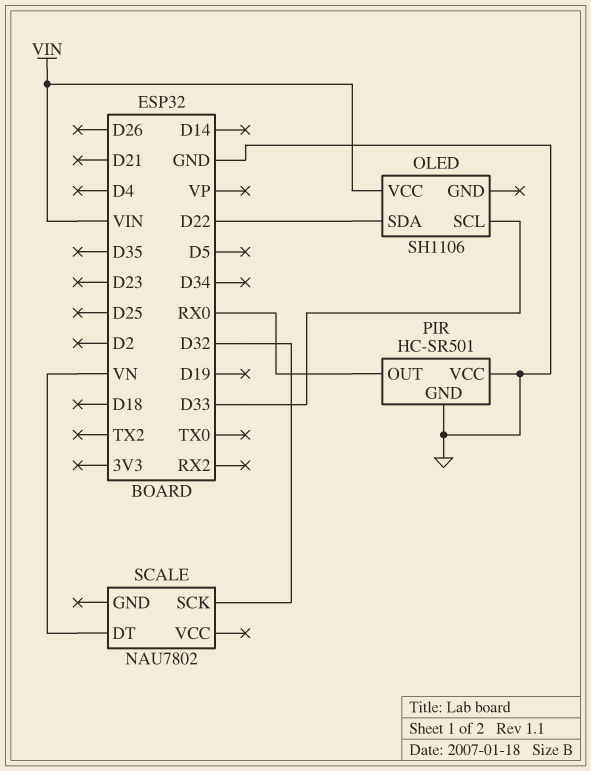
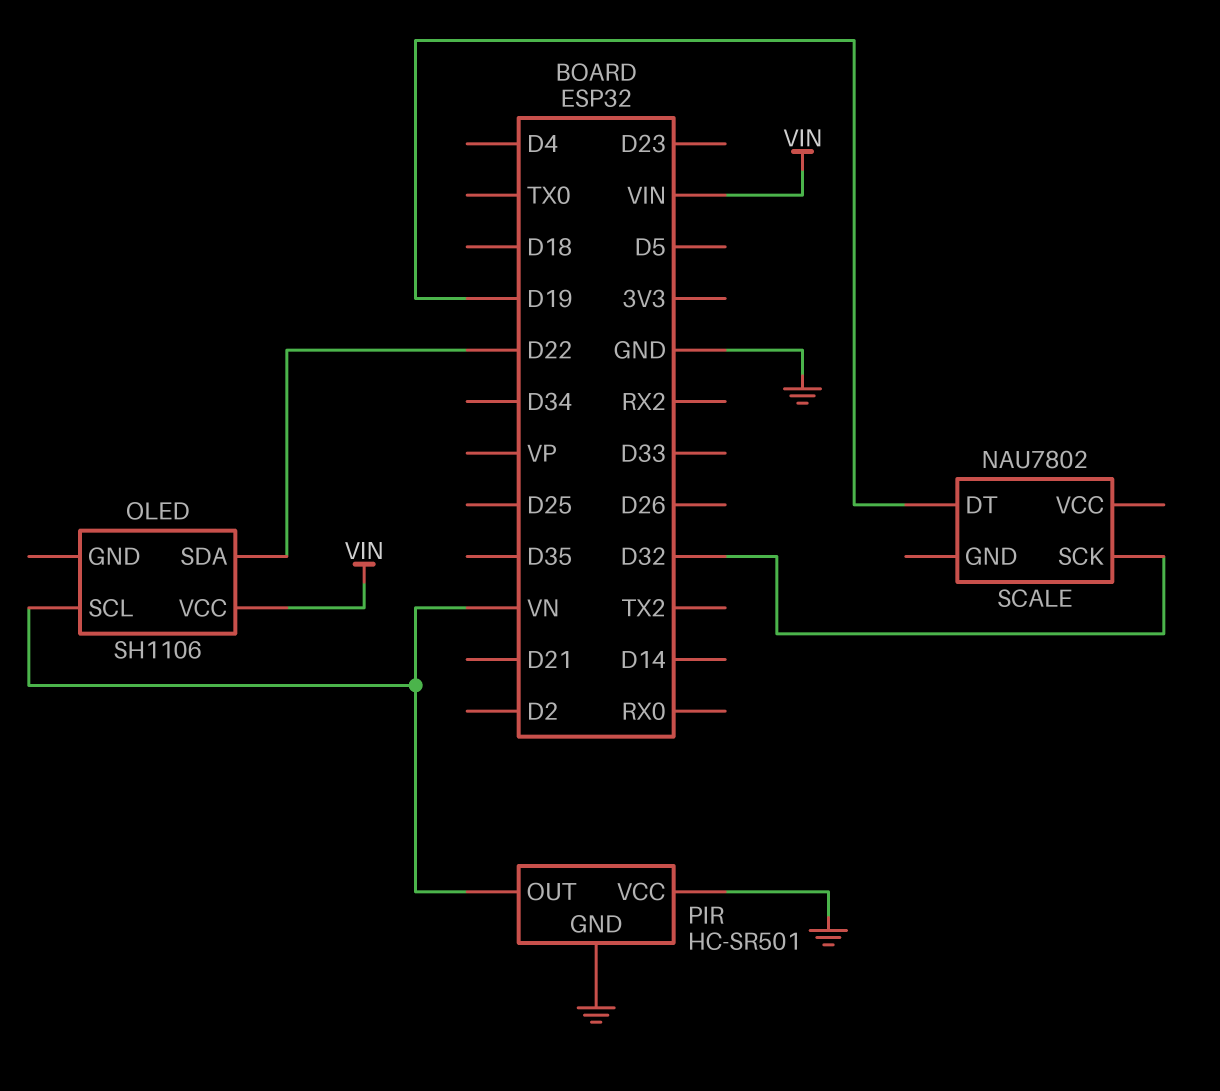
OLED pin SCL: D33 -> VN
PIR pin OUT: RX0 -> VN
SCALE pin DT: VN -> D19

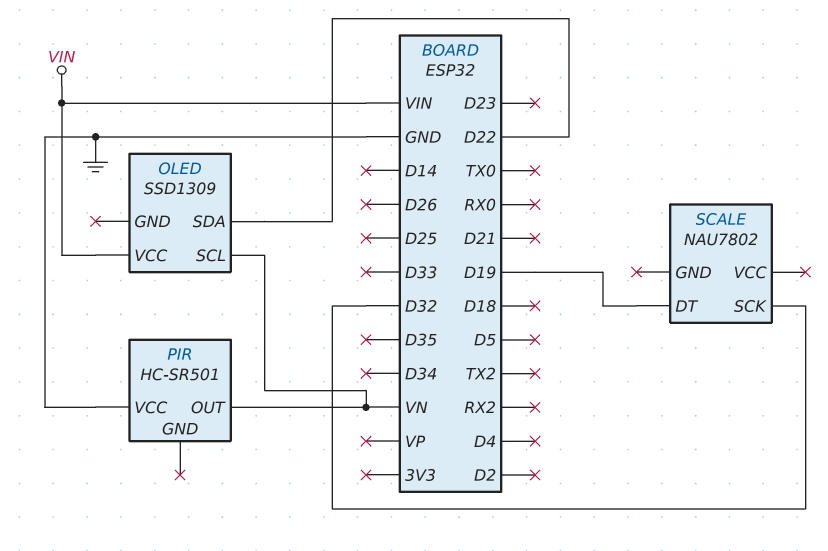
OLED: SH1106 -> SSD1309
PIR pin GND: GND -> none

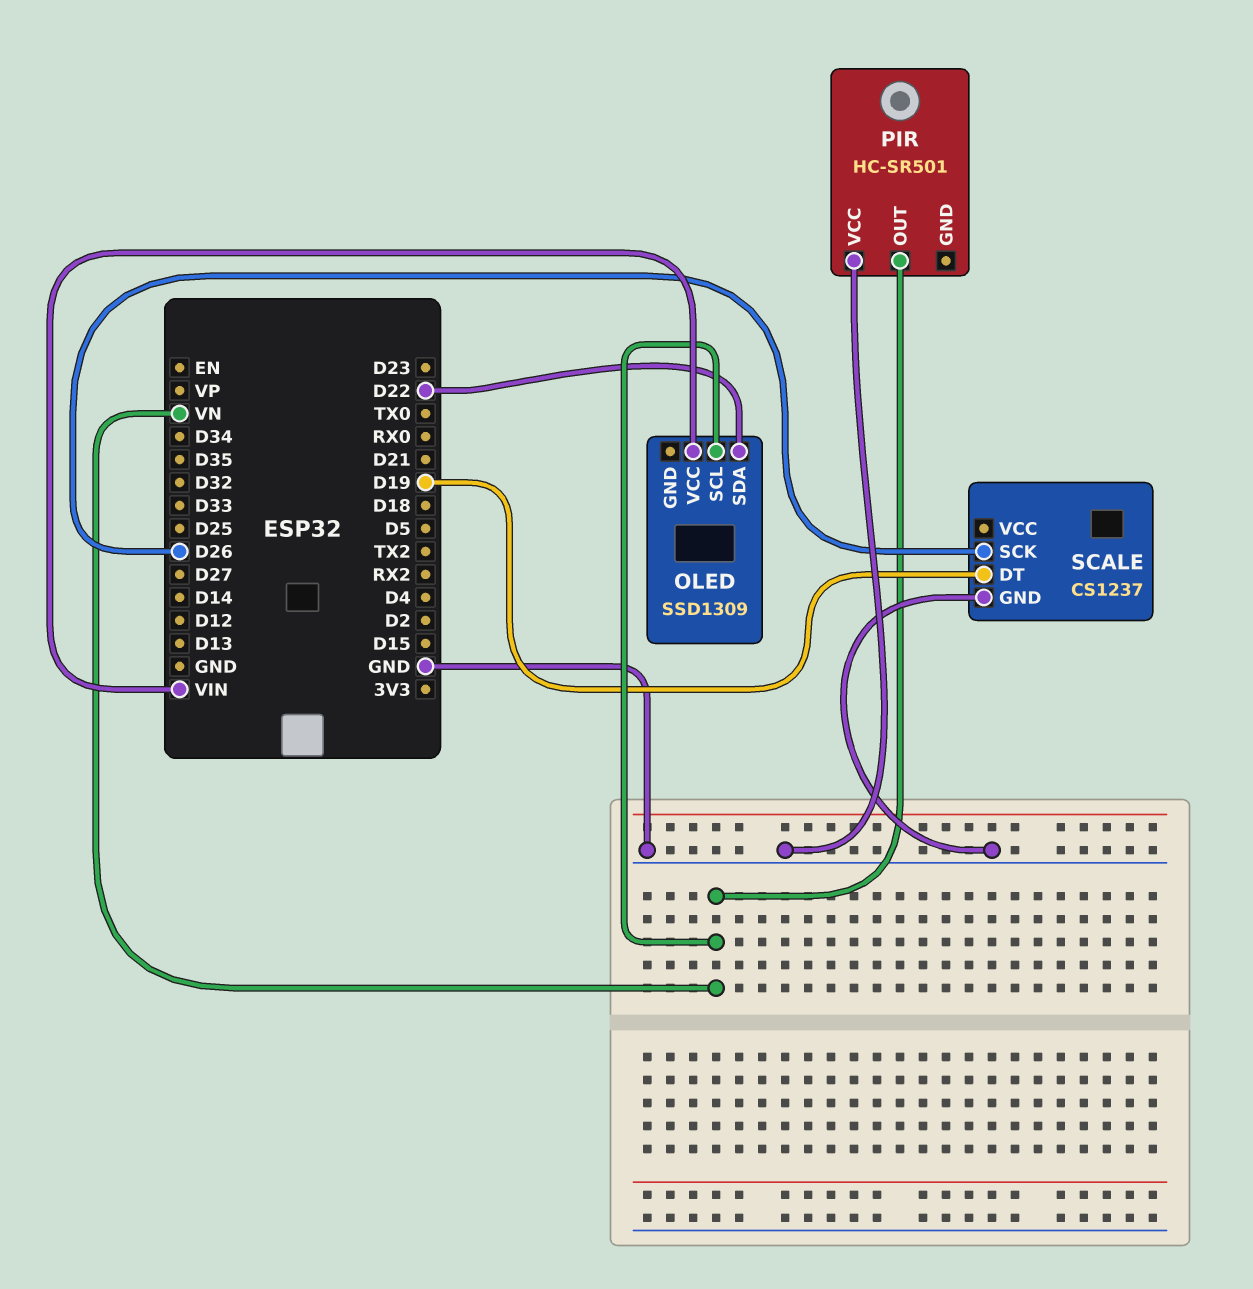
SCALE: NAU7802 -> CS1237
SCALE pin GND: none -> GND
SCALE pin SCK: D32 -> D26

